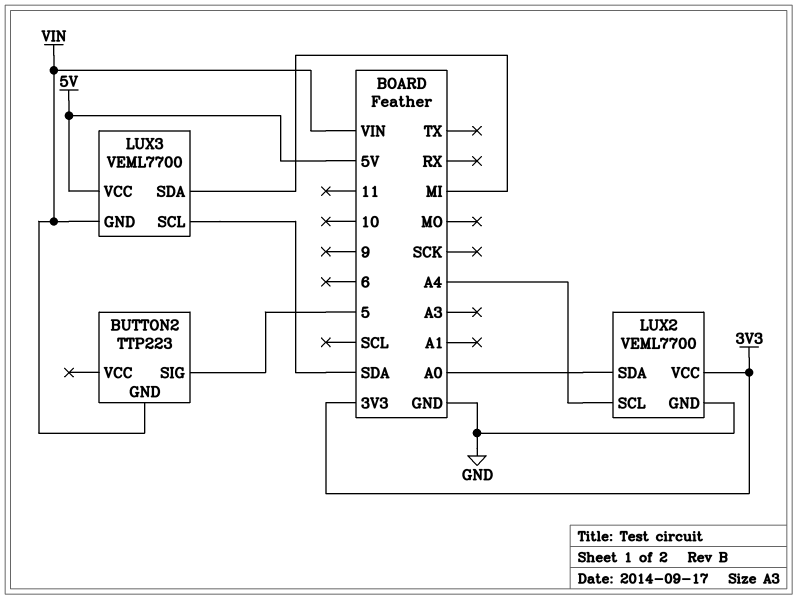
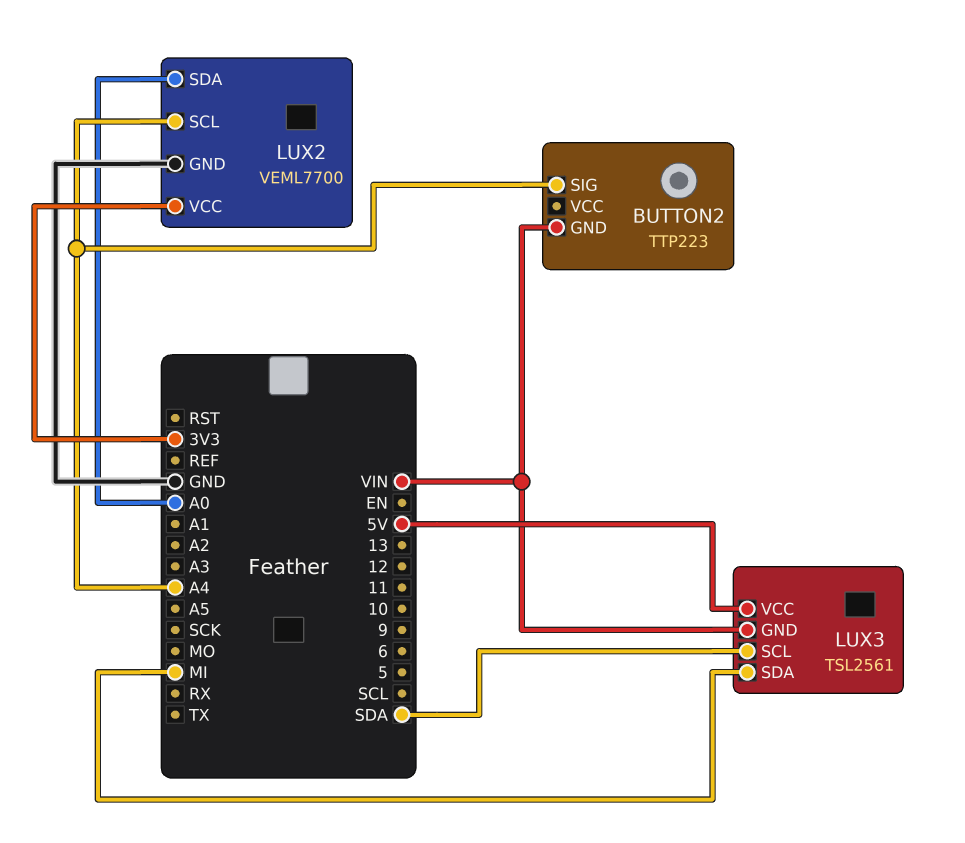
BUTTON2 pin SIG: 5 -> A4
LUX3: VEML7700 -> TSL2561

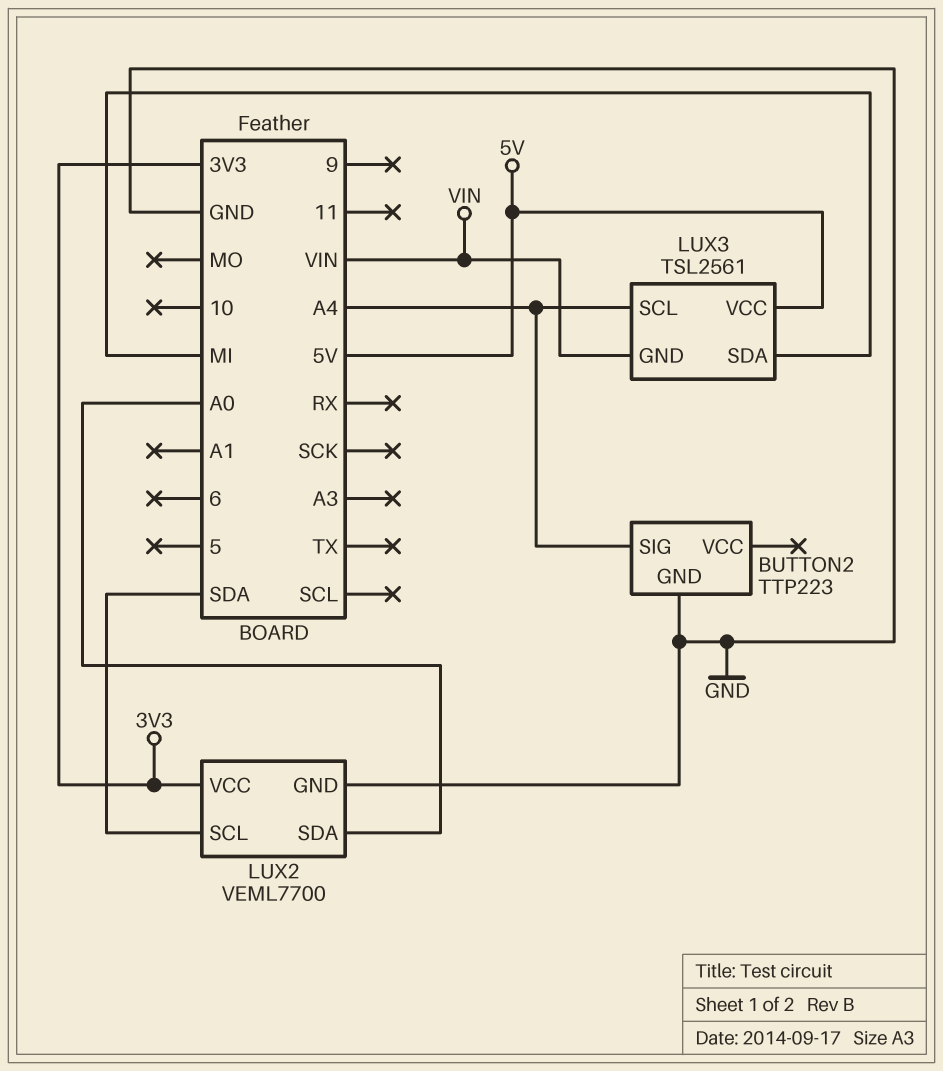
BUTTON2 pin GND: VIN -> GND
LUX2 pin SCL: A4 -> SDA
LUX3 pin SCL: SDA -> A4

